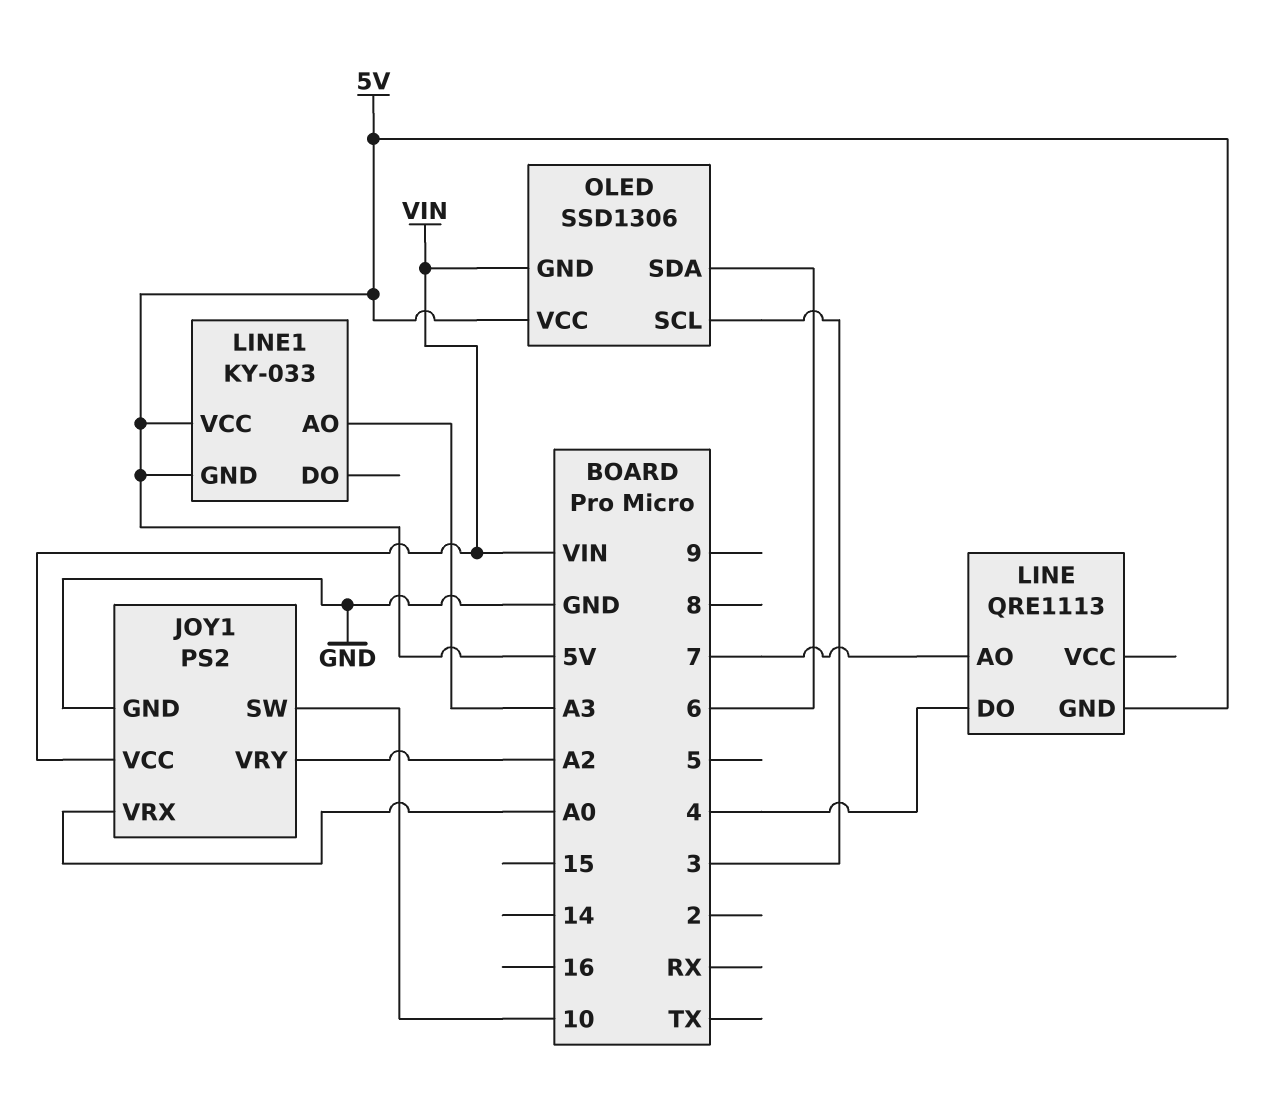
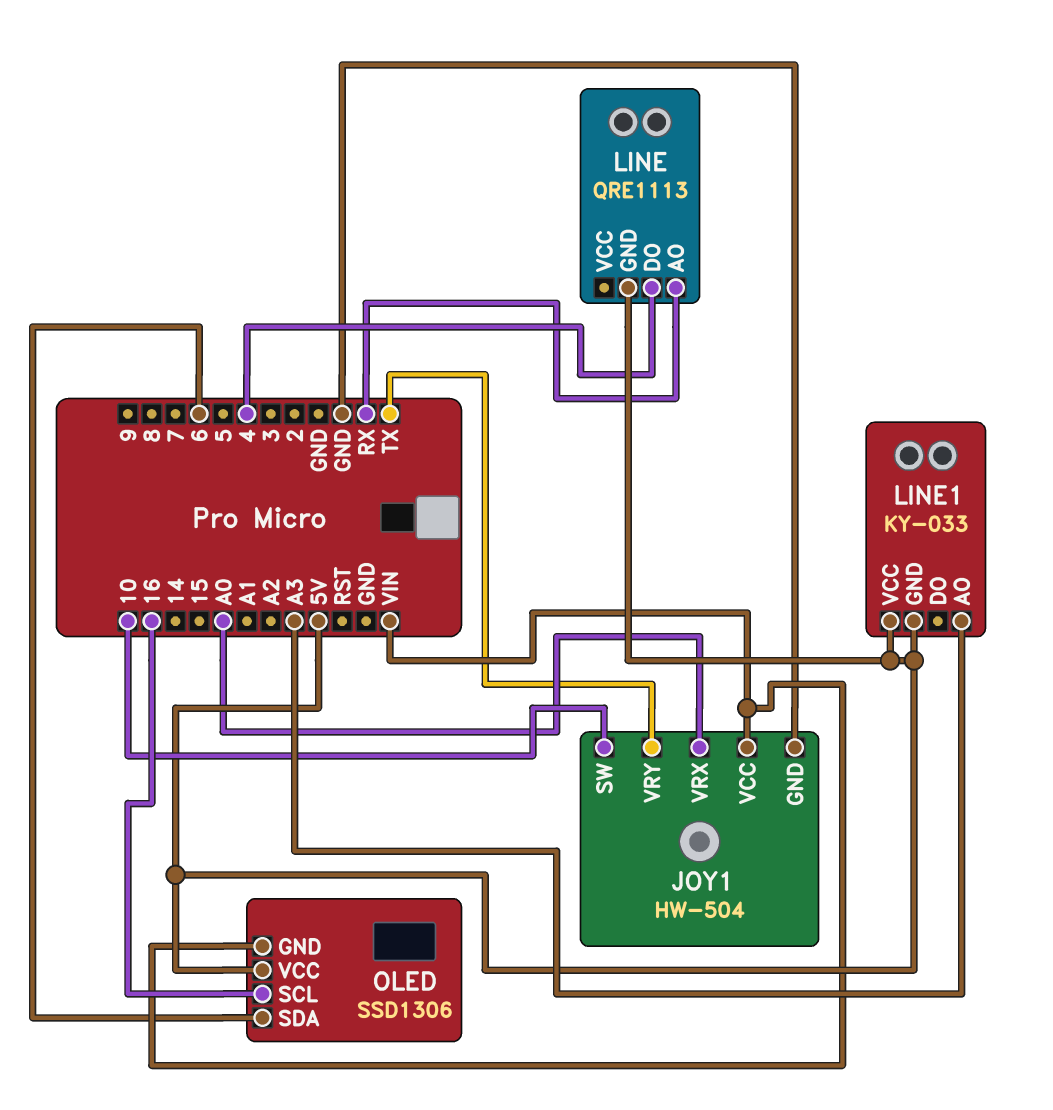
JOY1: PS2 -> HW-504
JOY1 pin VRY: A2 -> TX
LINE pin AO: 7 -> RX
OLED pin SCL: 3 -> 16

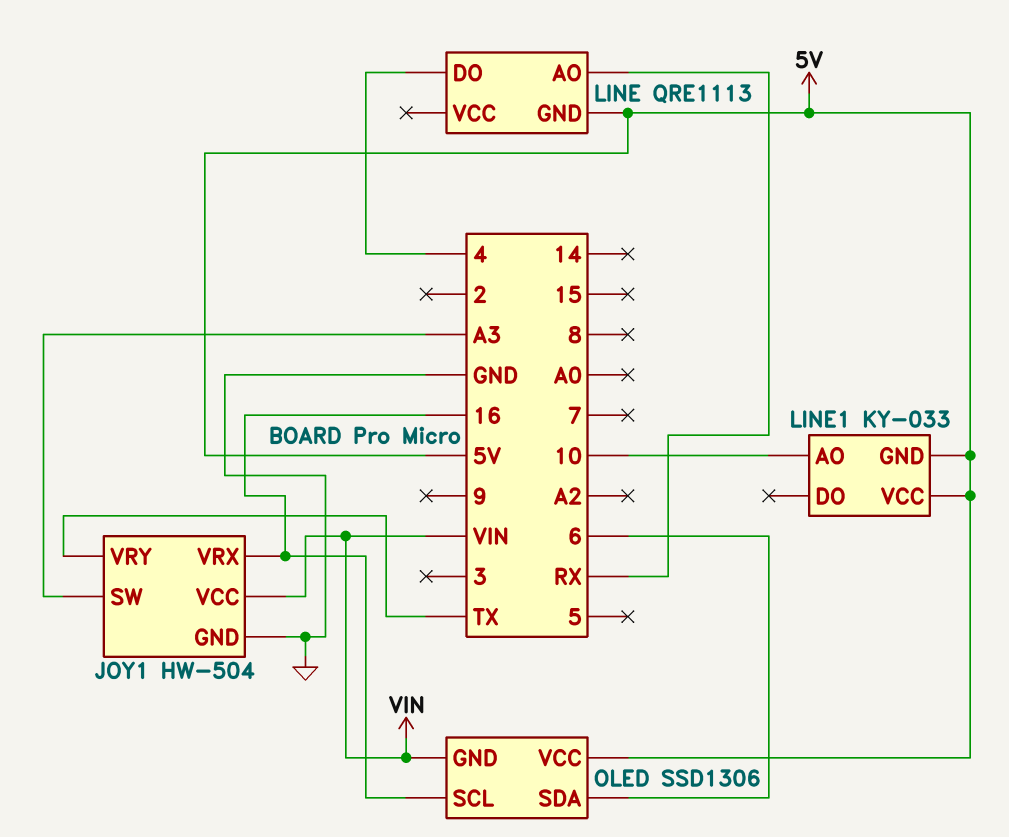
JOY1 pin SW: 10 -> A3
JOY1 pin VRX: A0 -> 16
LINE1 pin AO: A3 -> 10

